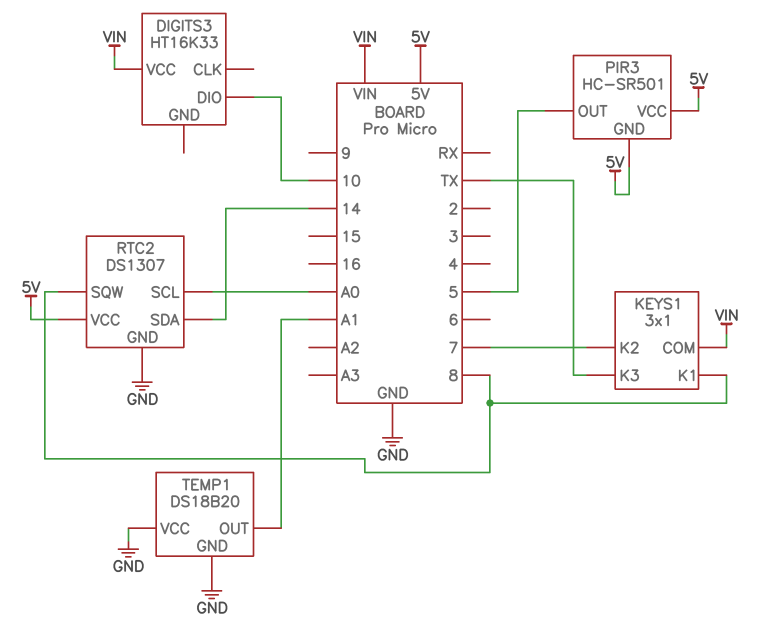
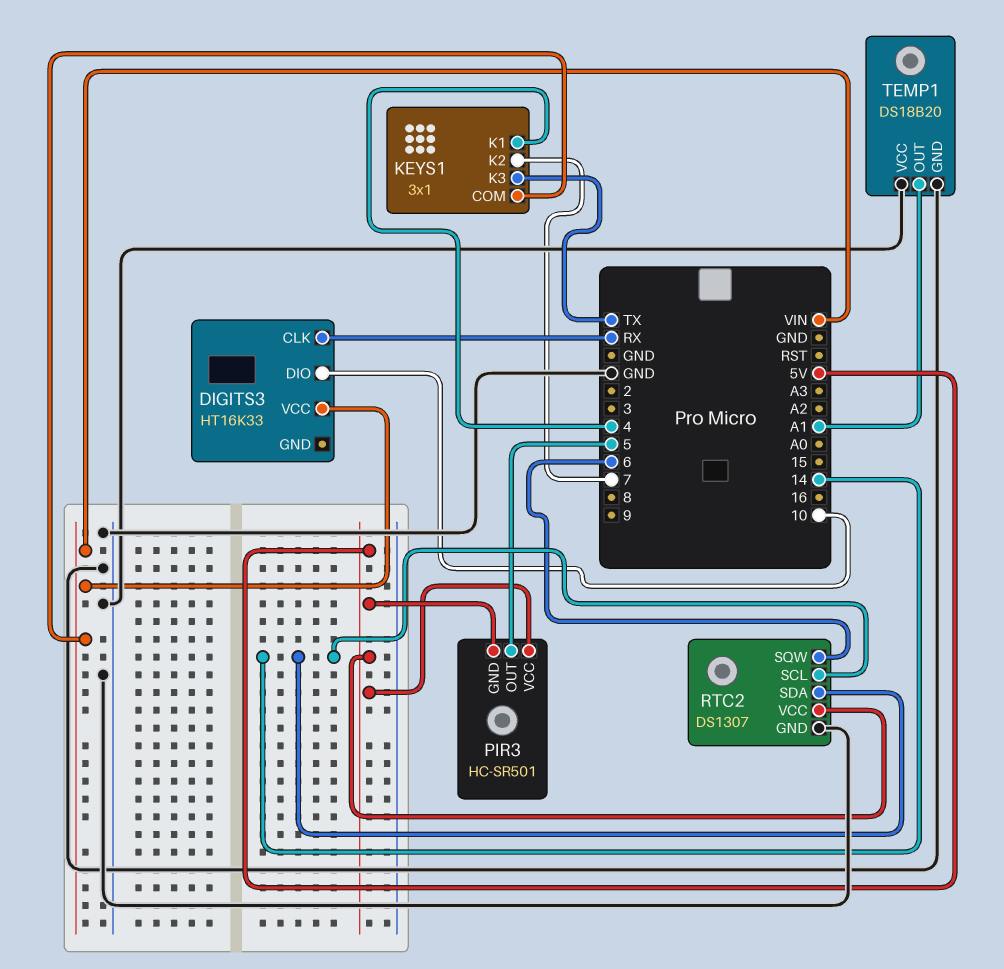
DIGITS3 pin CLK: none -> RX
KEYS1 pin K1: 8 -> 4
RTC2 pin SCL: A0 -> 14
RTC2 pin SQW: 8 -> 6

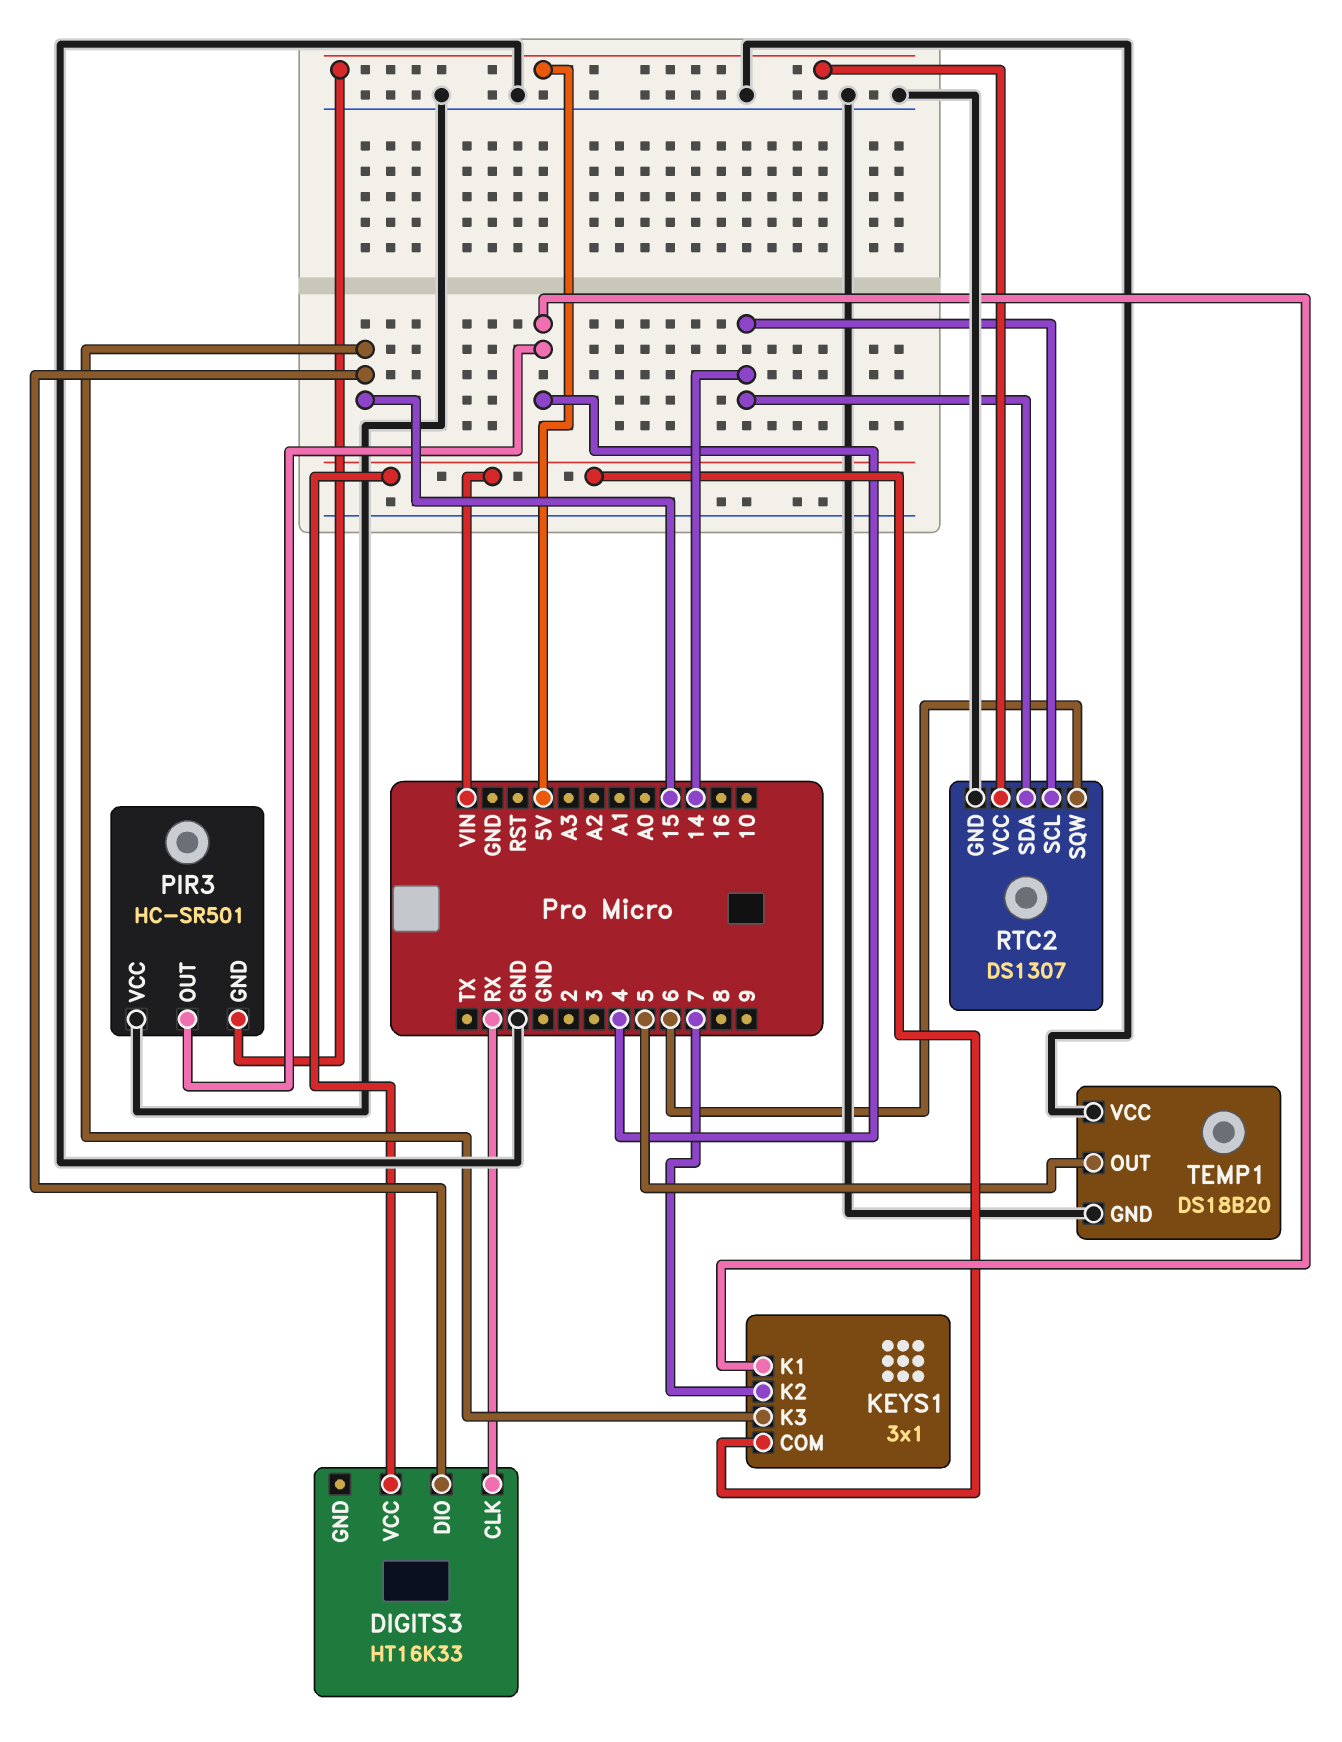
DIGITS3 pin DIO: 10 -> 15
KEYS1 pin K3: TX -> 15
PIR3 pin OUT: 5 -> 4
PIR3 pin VCC: 5V -> GND
TEMP1 pin OUT: A1 -> 5

